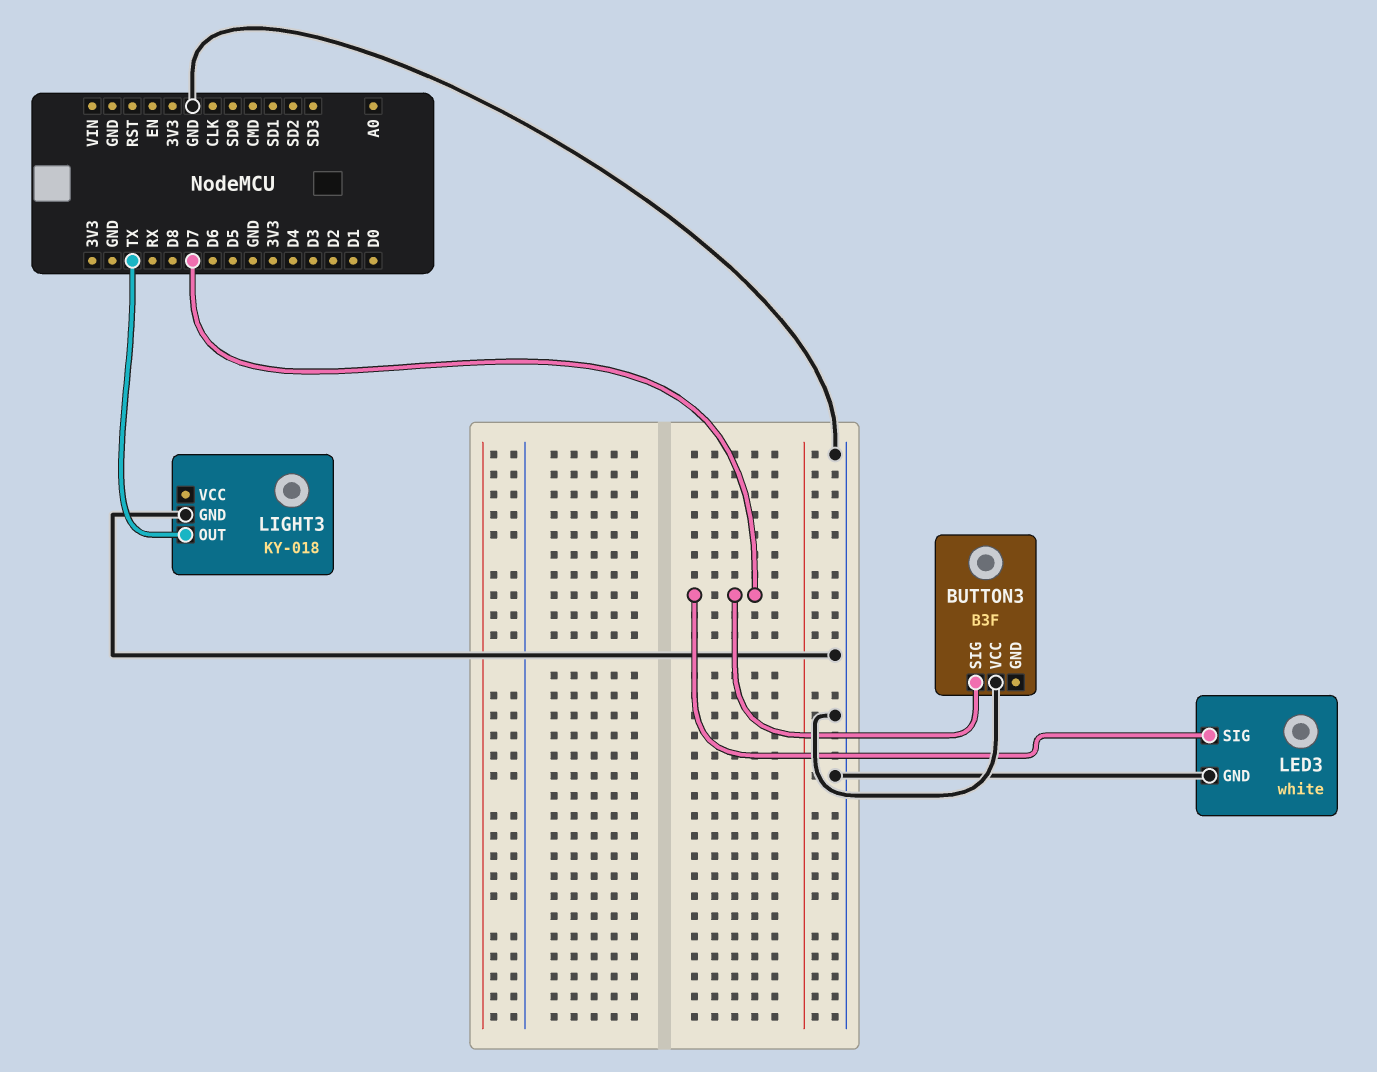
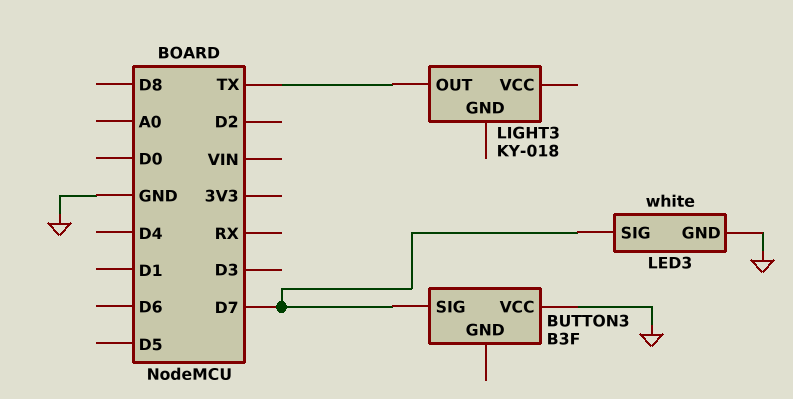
LIGHT3 pin GND: GND -> none

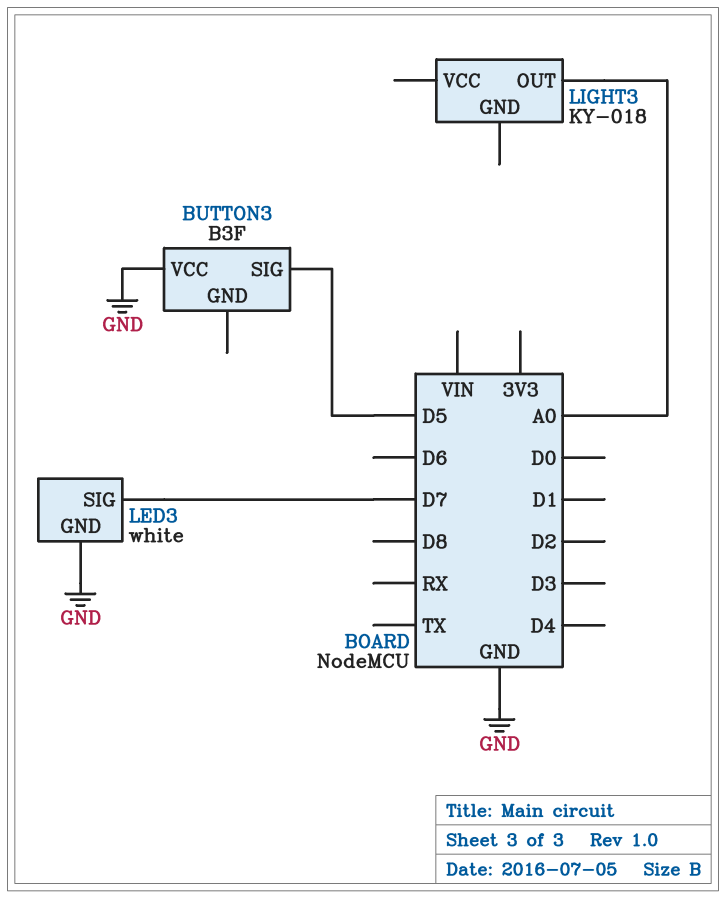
BUTTON3 pin SIG: D7 -> D5
LIGHT3 pin OUT: TX -> A0

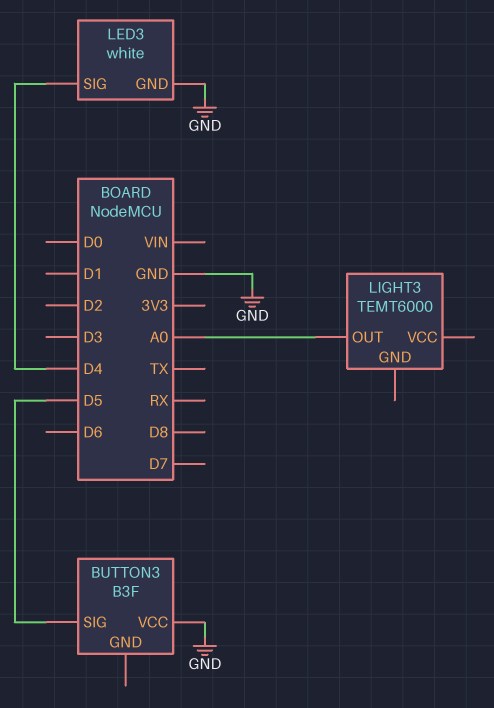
LED3 pin SIG: D7 -> D4
LIGHT3: KY-018 -> TEMT6000

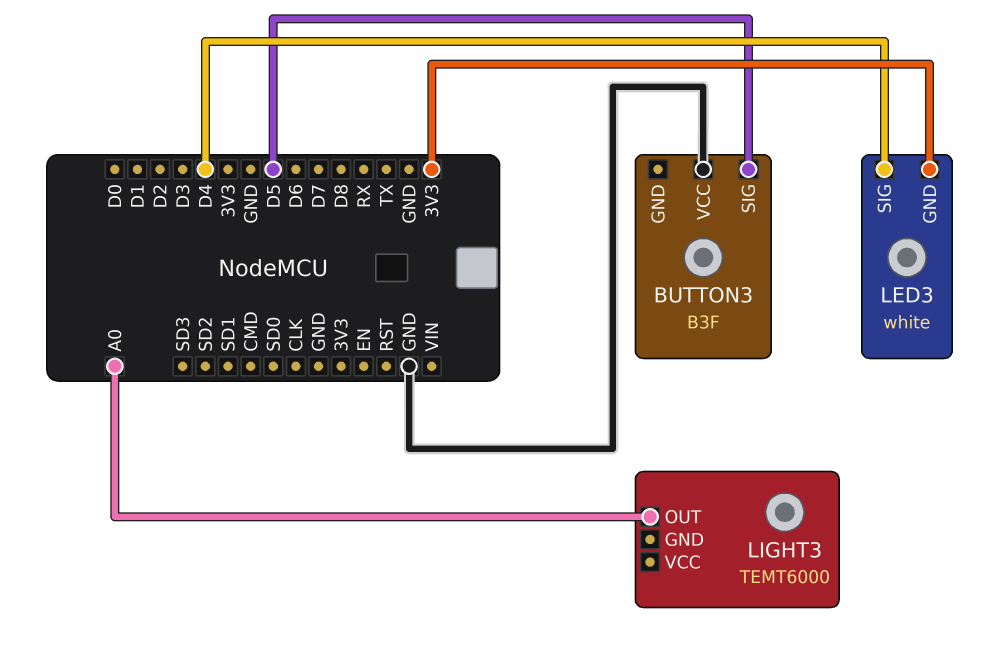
LED3 pin GND: GND -> 3V3

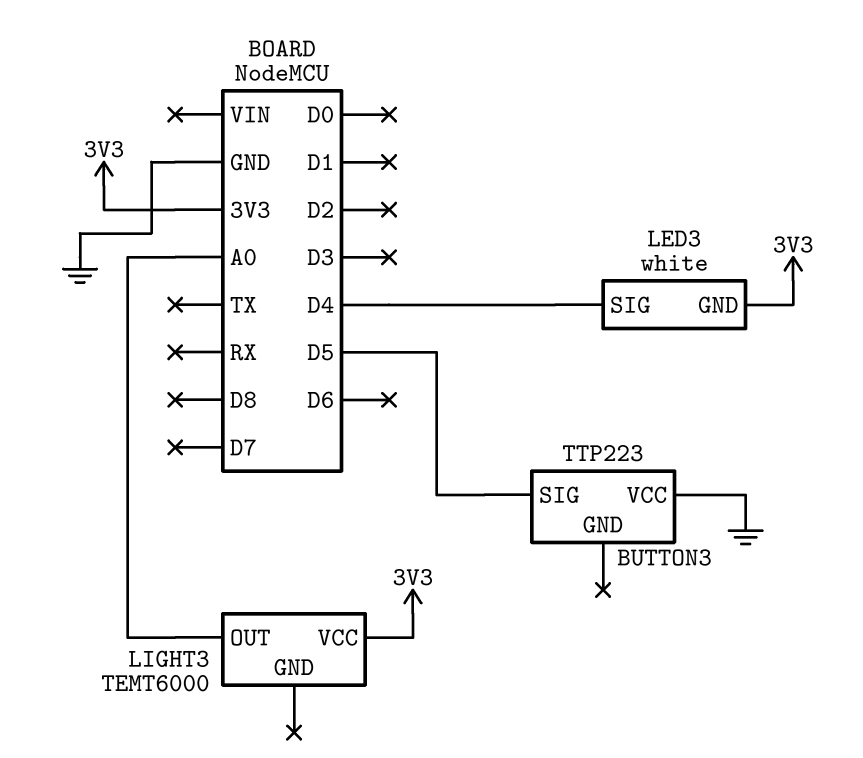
BUTTON3: B3F -> TTP223
LIGHT3 pin VCC: none -> 3V3

